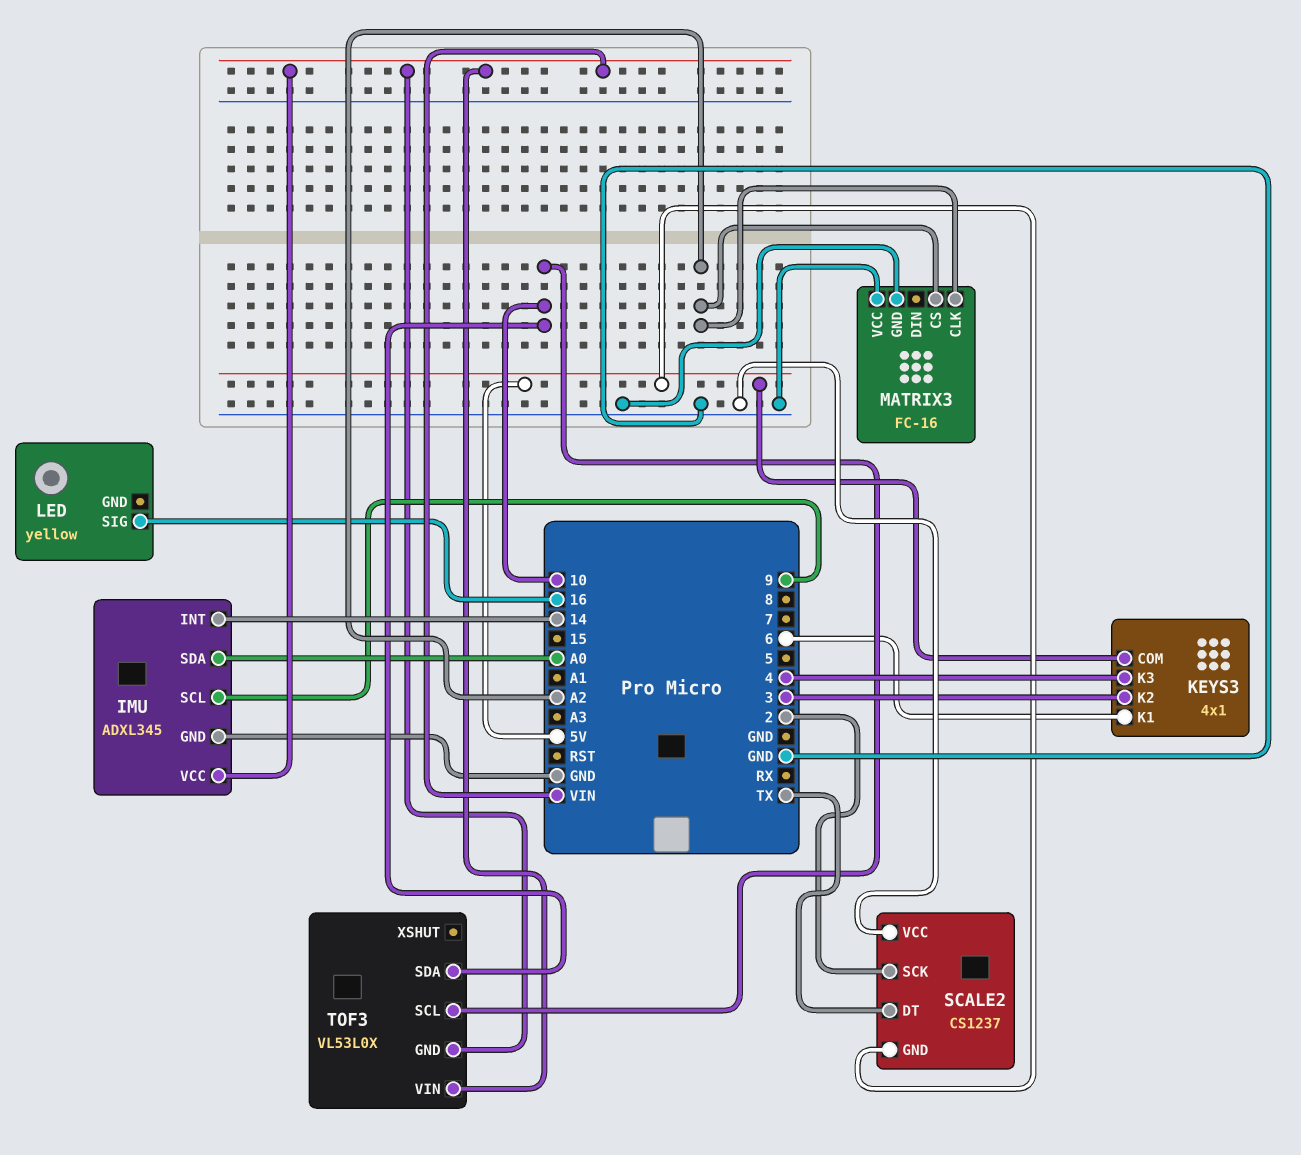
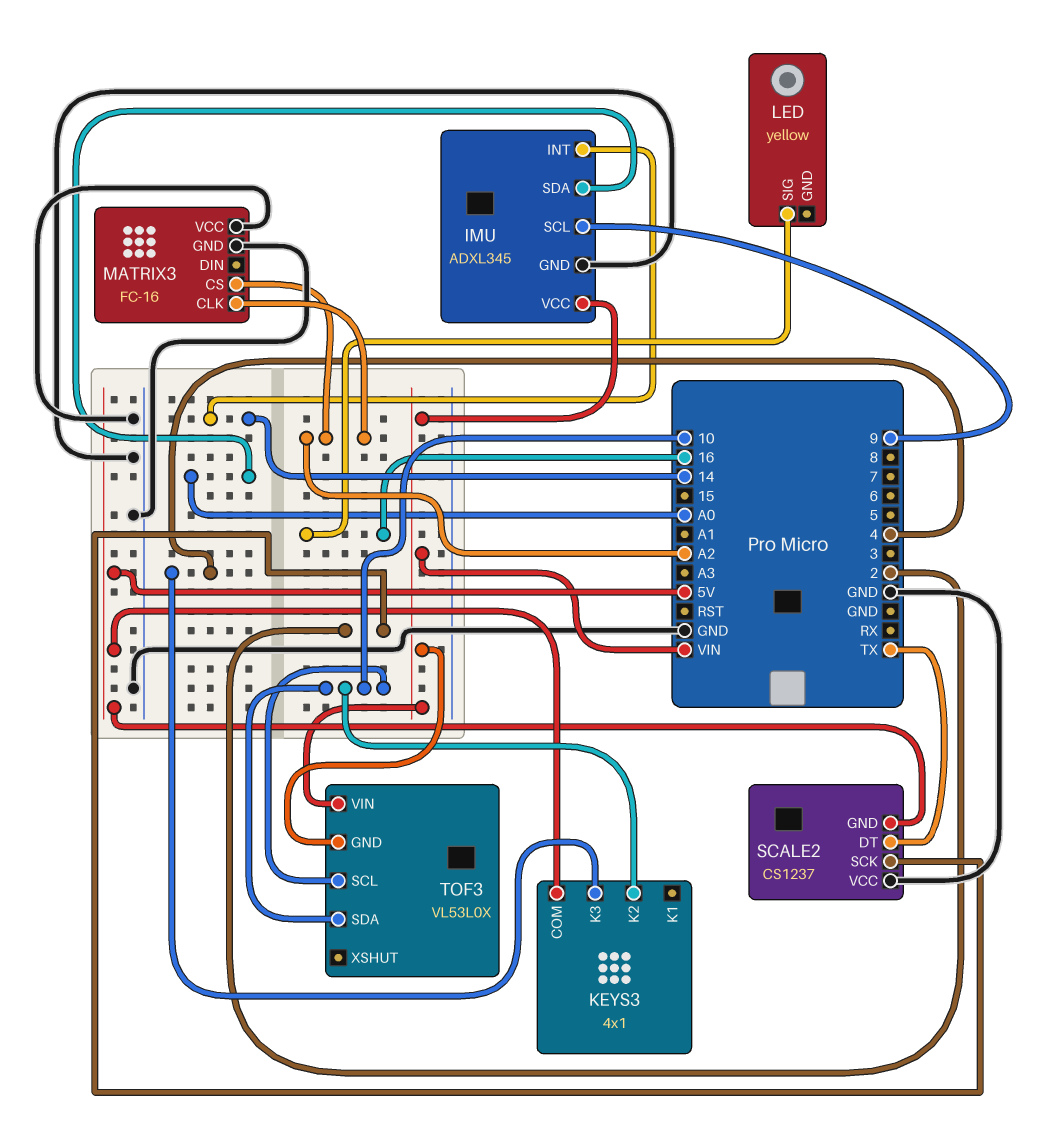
KEYS3 pin K1: 6 -> none
KEYS3 pin K2: 3 -> 10

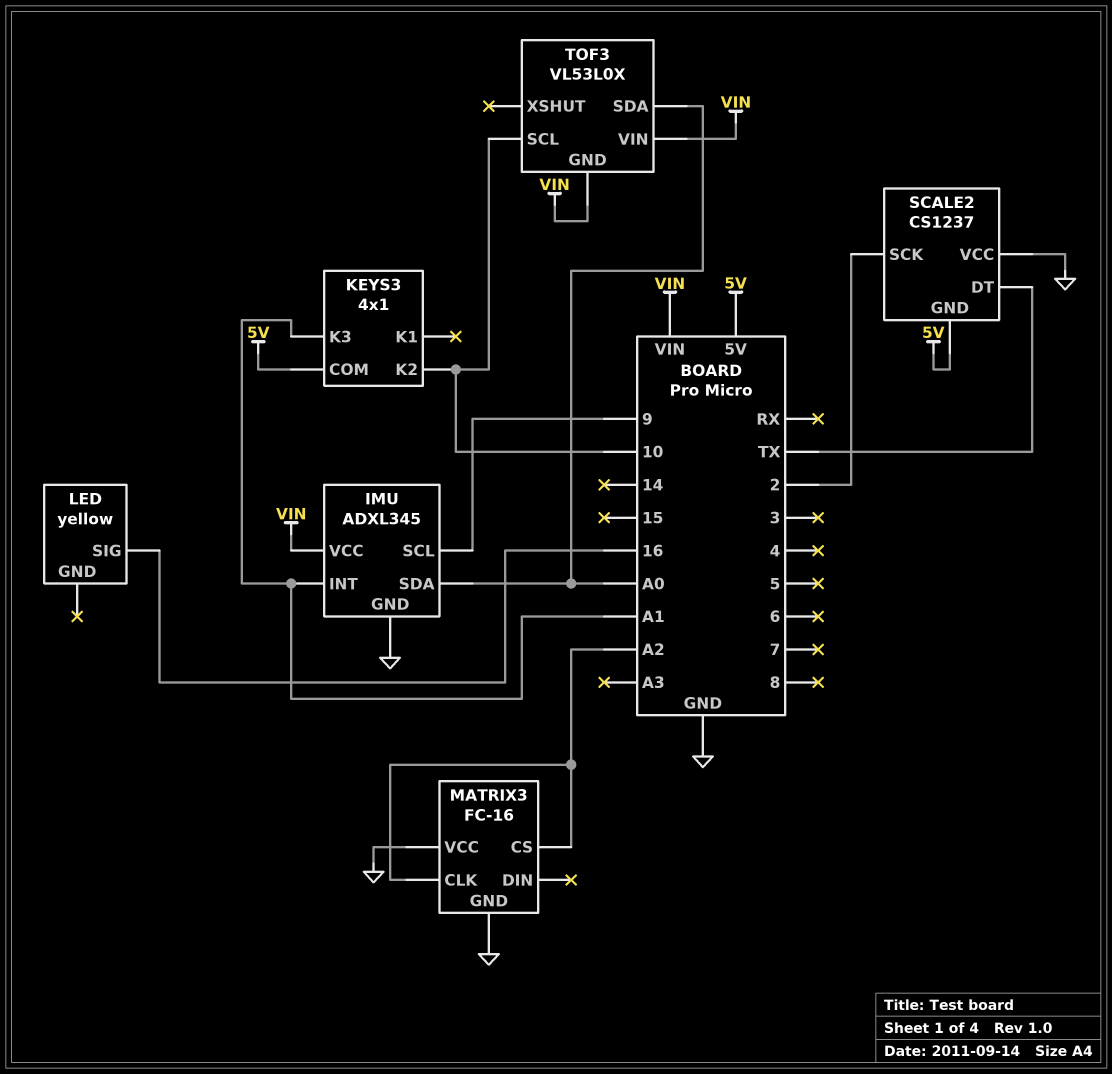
IMU pin INT: 14 -> A1
KEYS3 pin K3: 4 -> A1
TOF3 pin SDA: 10 -> A0

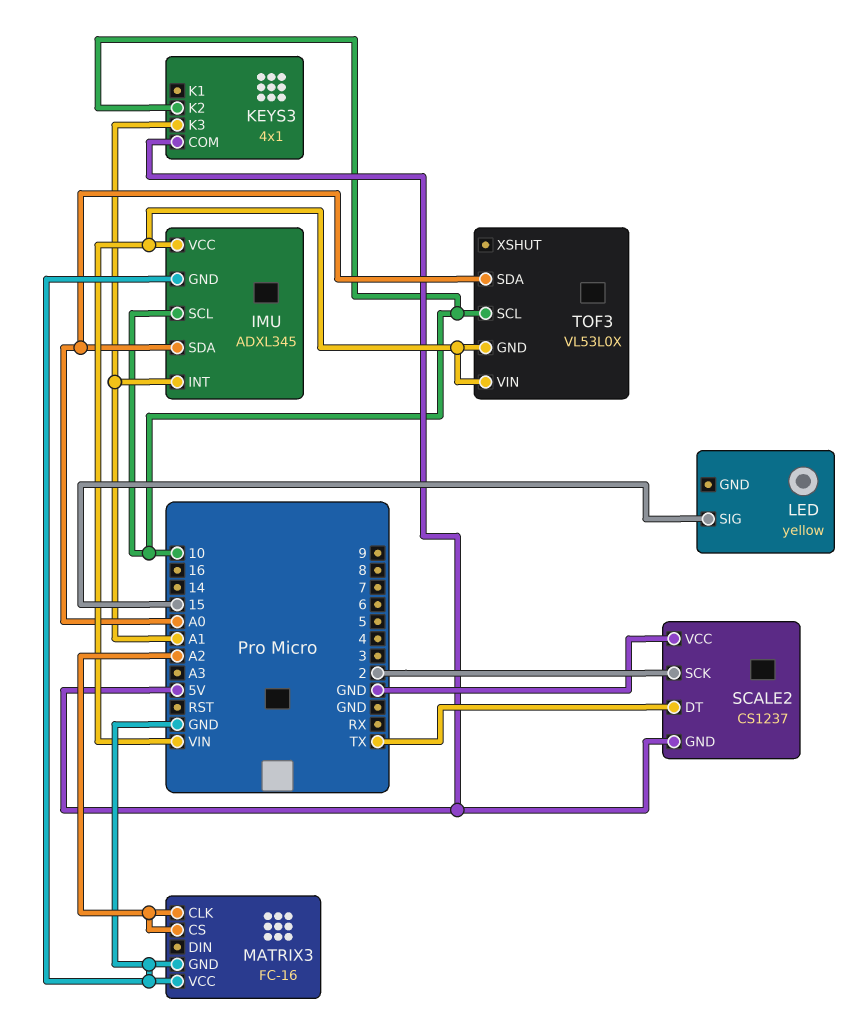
IMU pin SCL: 9 -> 10
LED pin SIG: 16 -> 15

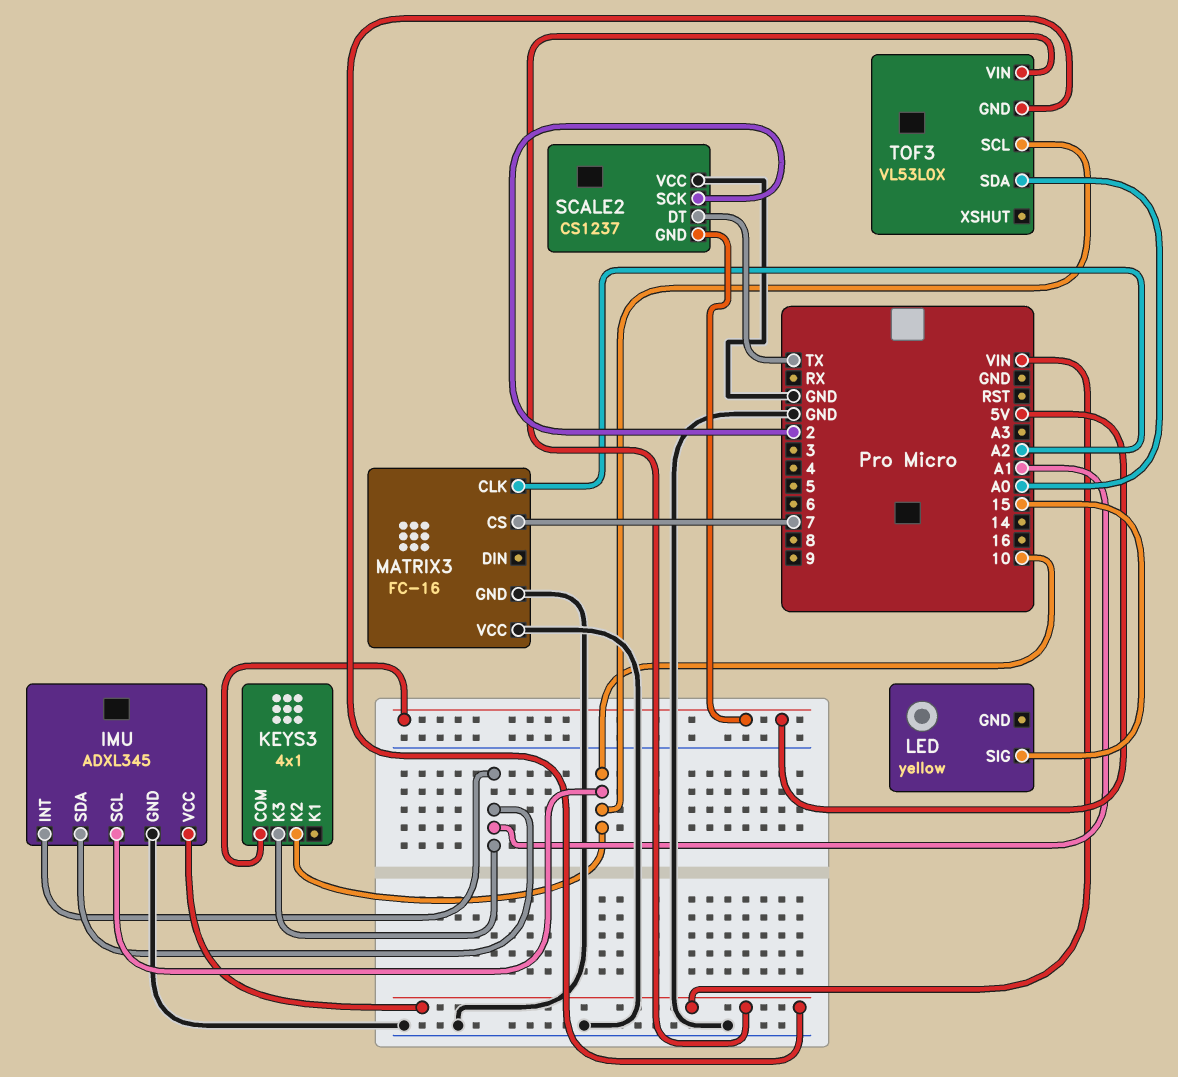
IMU pin SDA: A0 -> A1
MATRIX3 pin CS: A2 -> 7

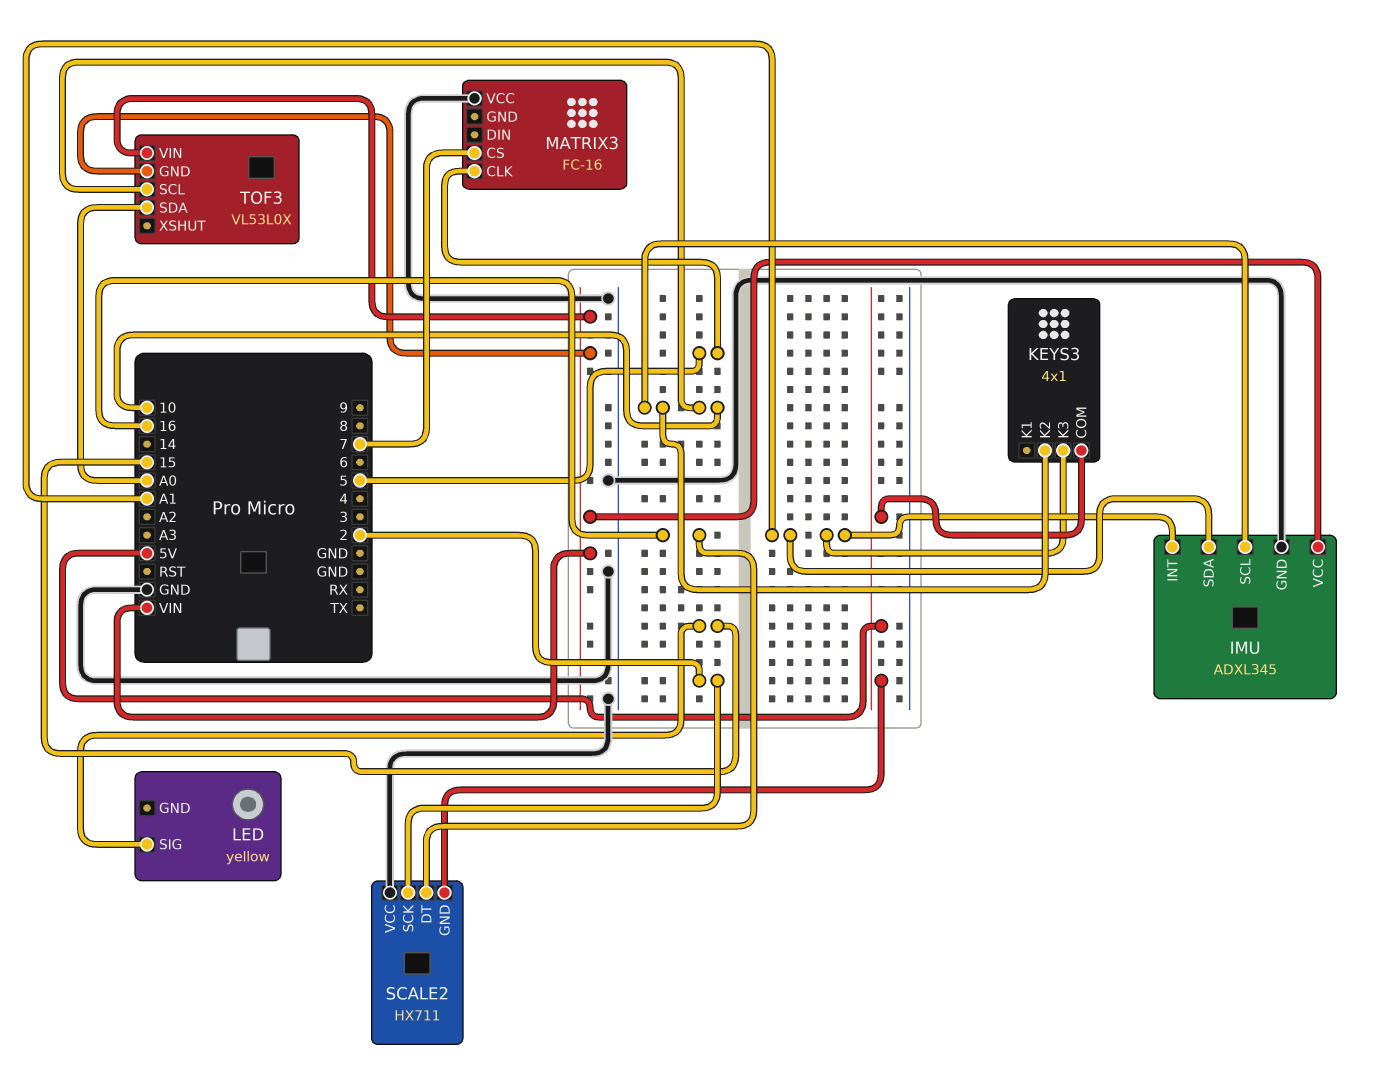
MATRIX3 pin CLK: A2 -> 5
MATRIX3 pin GND: GND -> none
SCALE2: CS1237 -> HX711
SCALE2 pin DT: TX -> 16

